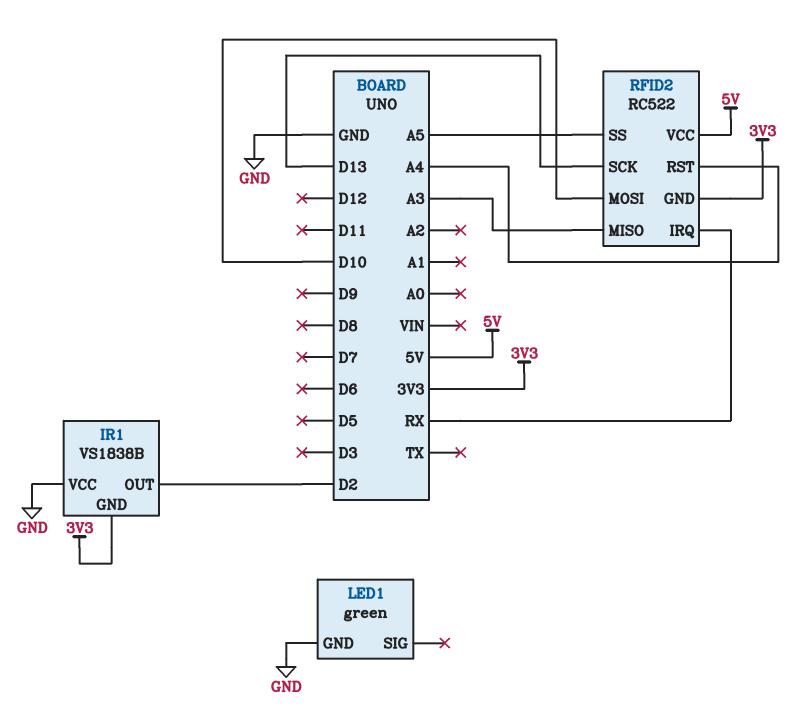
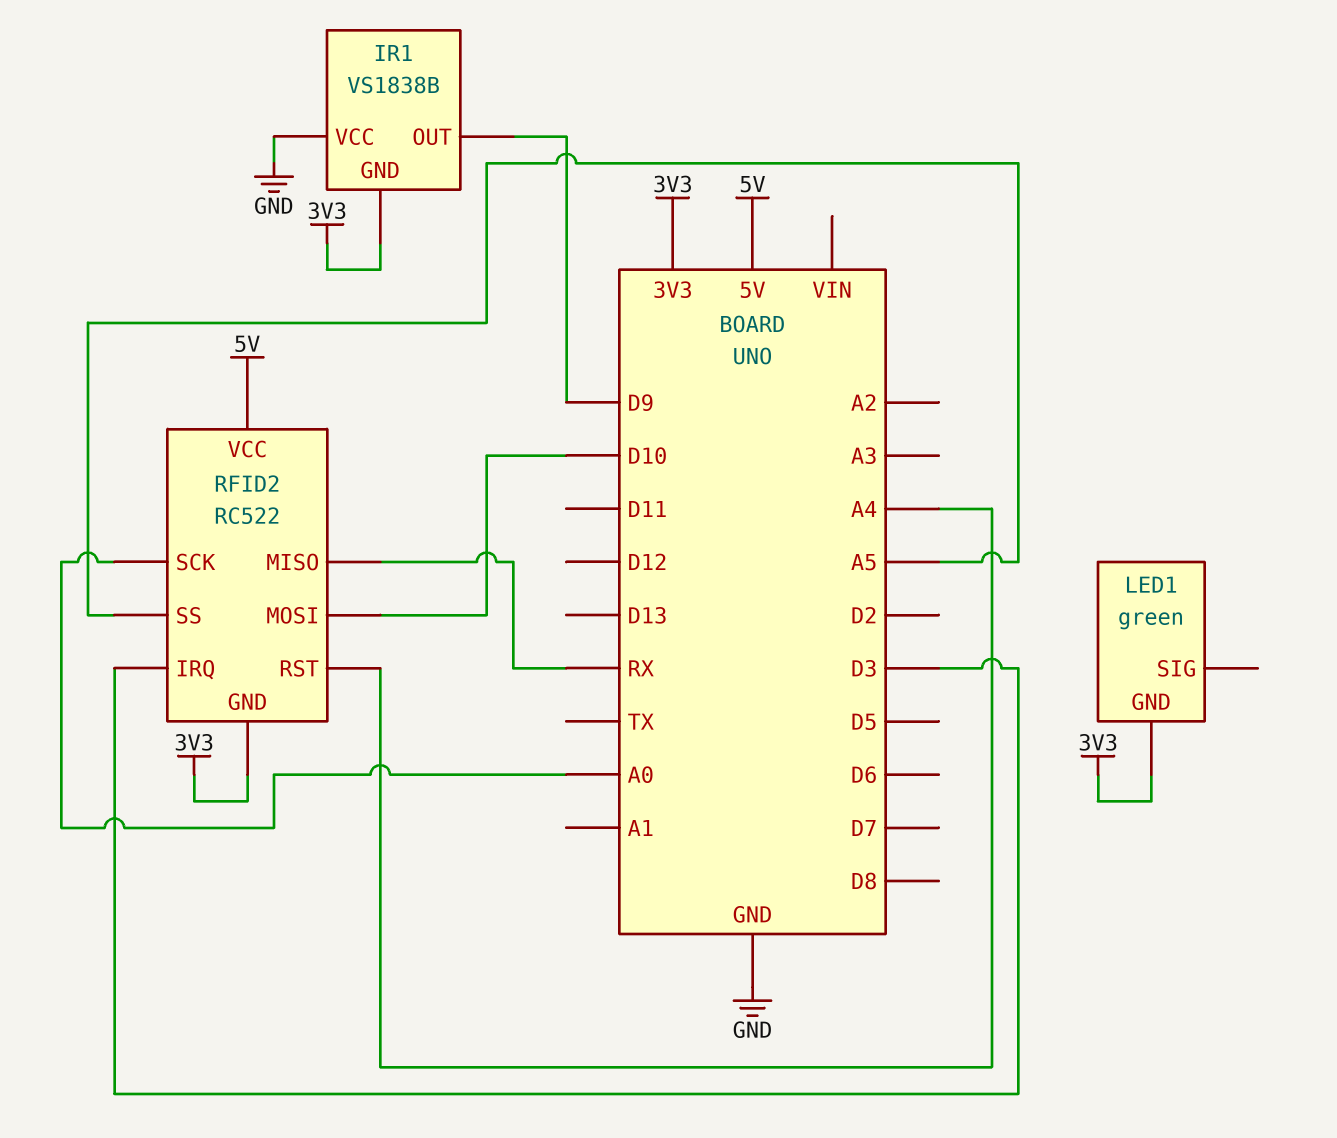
IR1 pin OUT: D2 -> D9
LED1 pin GND: GND -> 3V3
RFID2 pin IRQ: RX -> D3
RFID2 pin MISO: A3 -> RX
RFID2 pin SCK: D13 -> A0

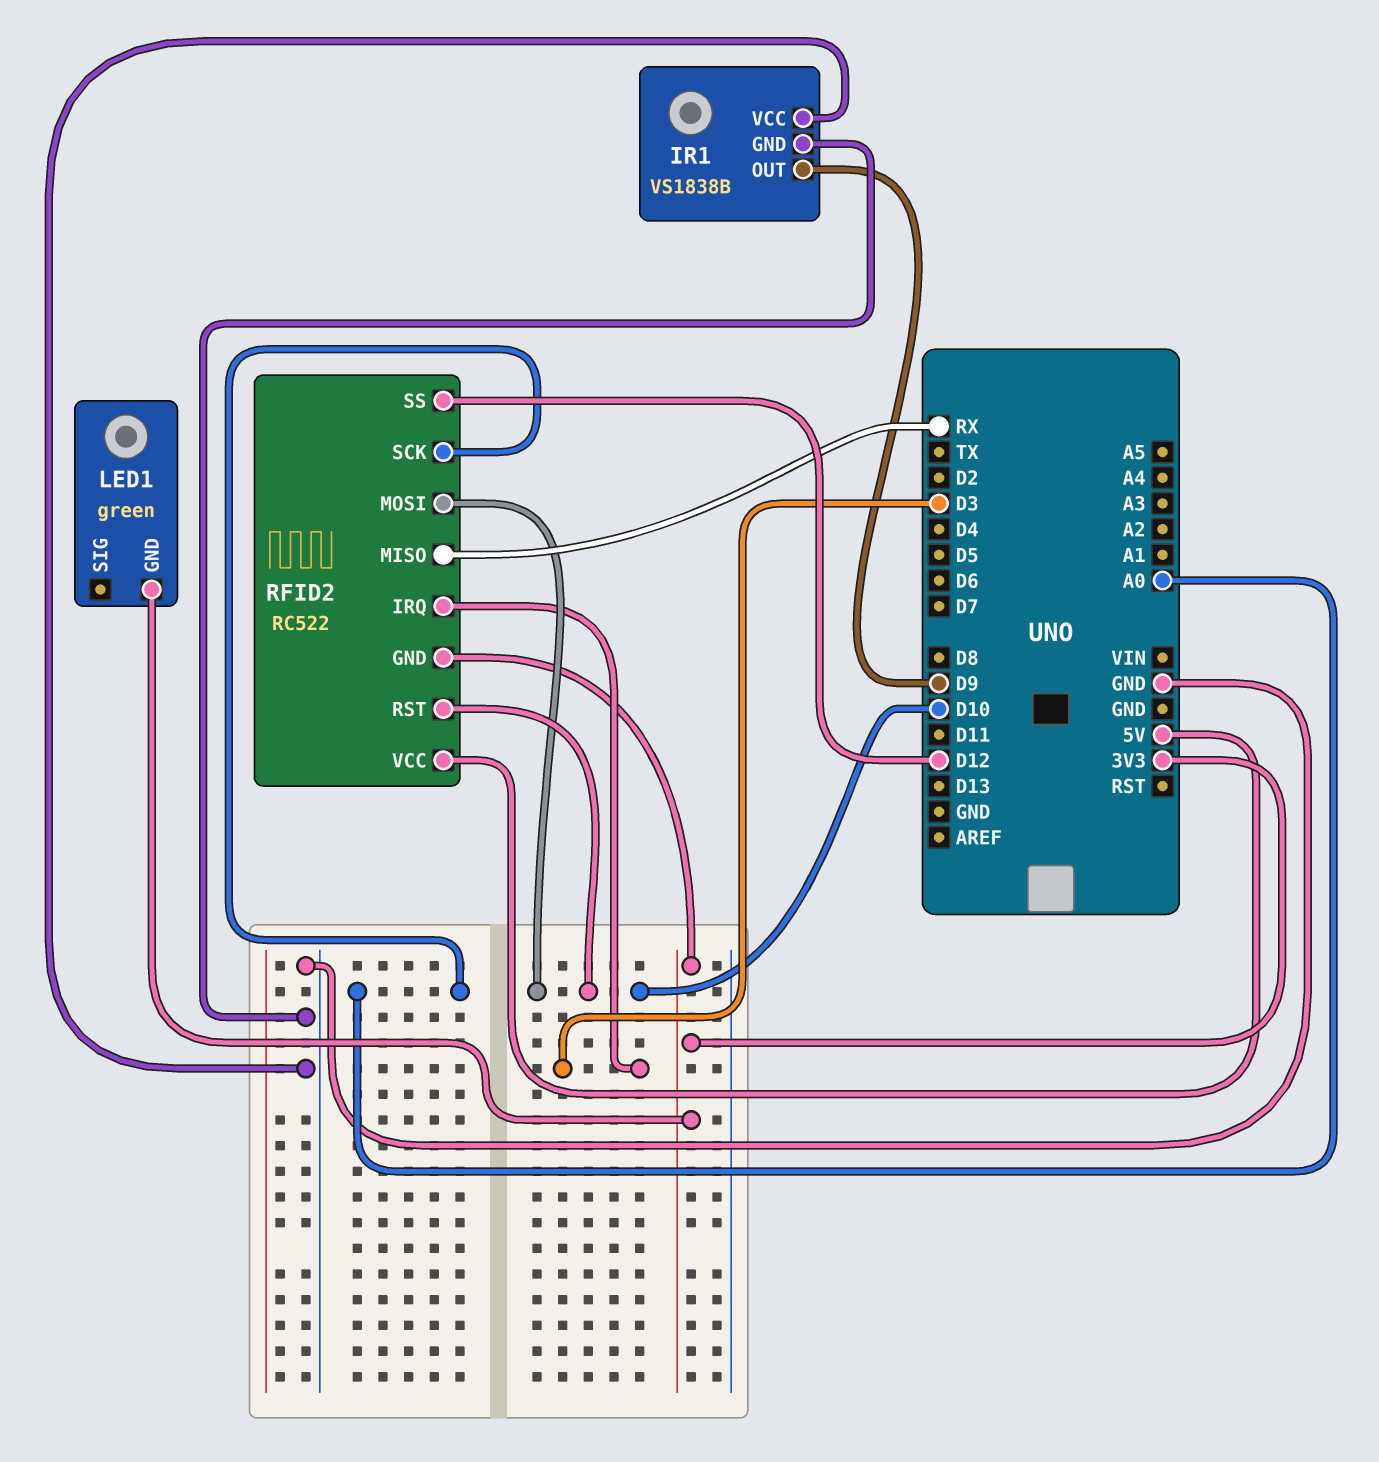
IR1 pin GND: 3V3 -> GND
RFID2 pin RST: A4 -> D10
RFID2 pin SS: A5 -> D12

